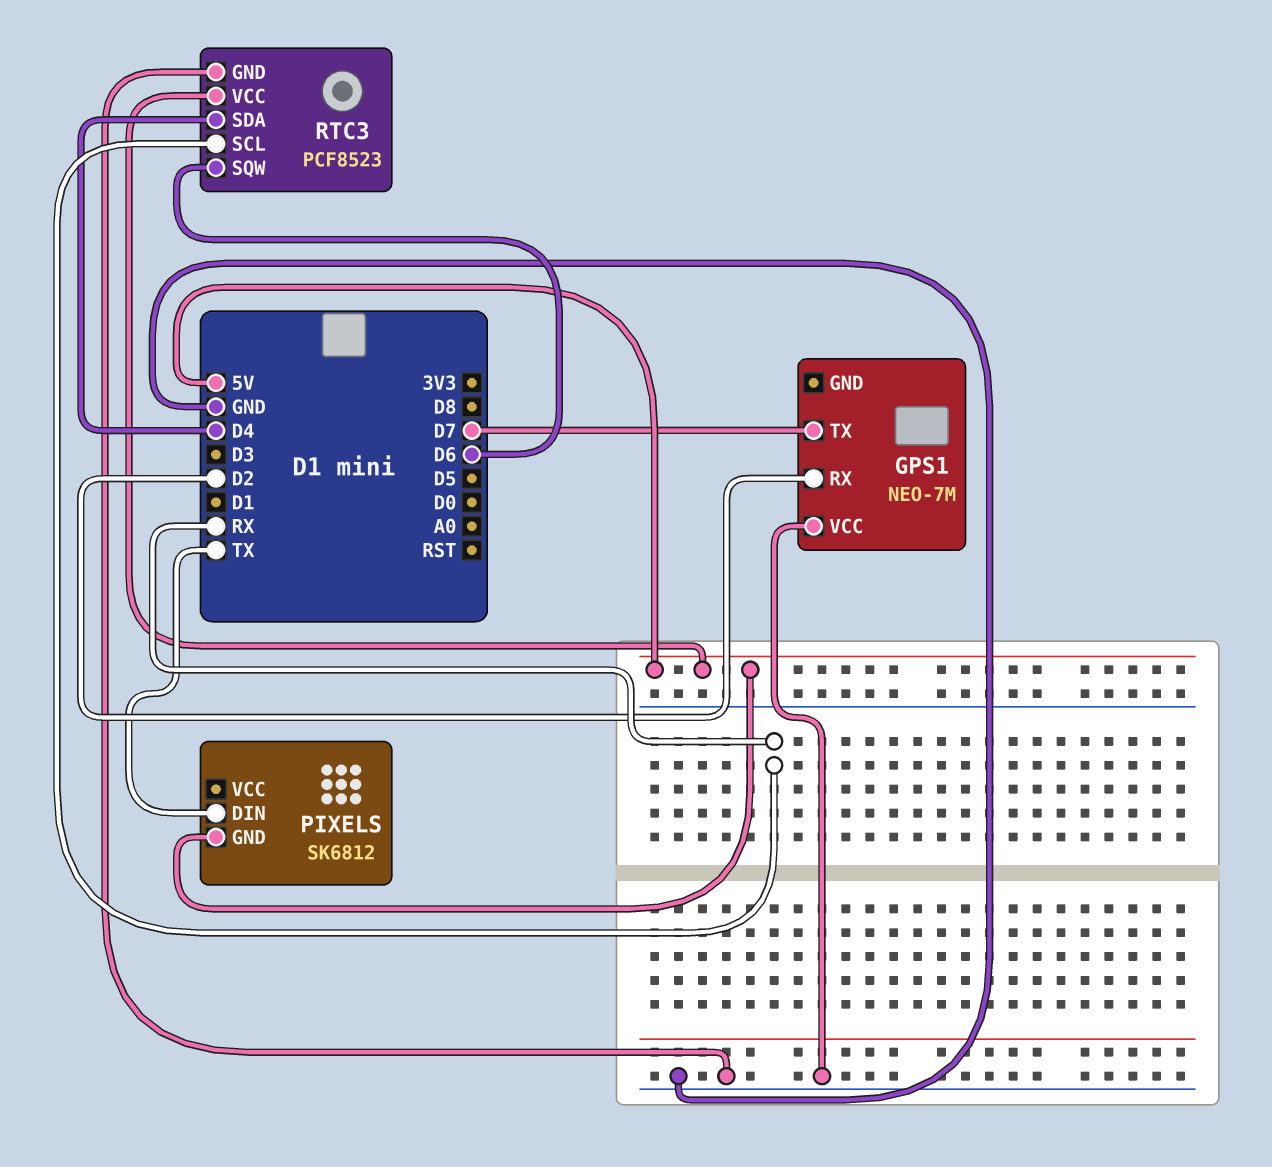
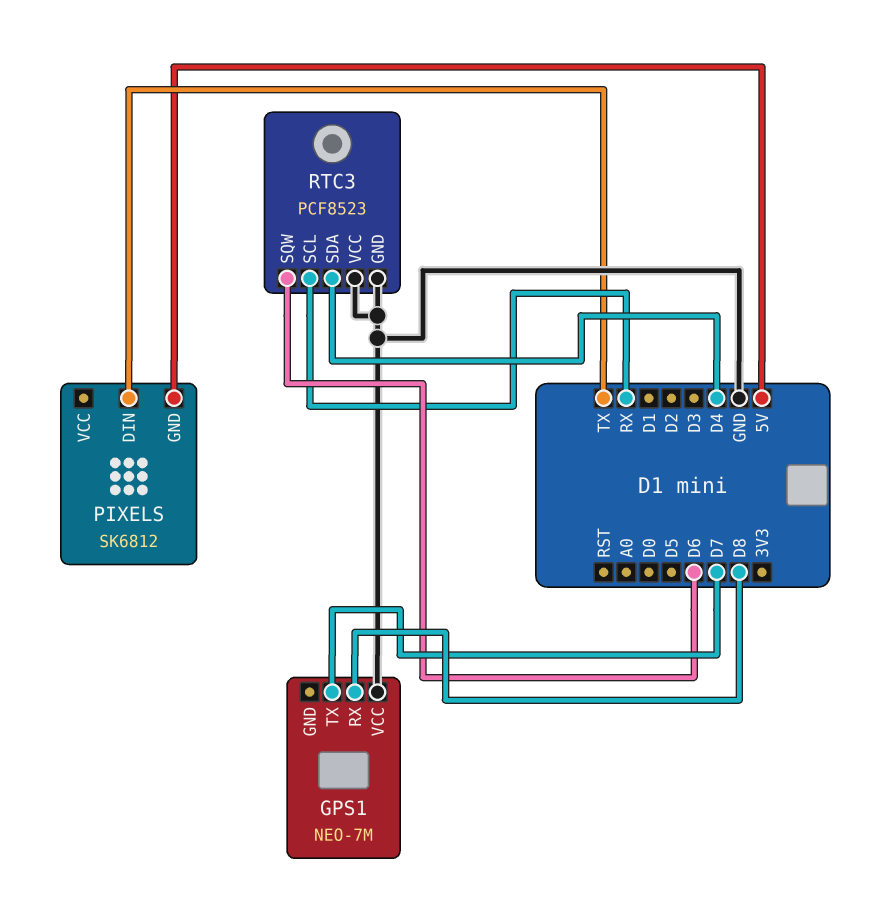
GPS1 pin RX: D2 -> D8
RTC3 pin VCC: 5V -> GND

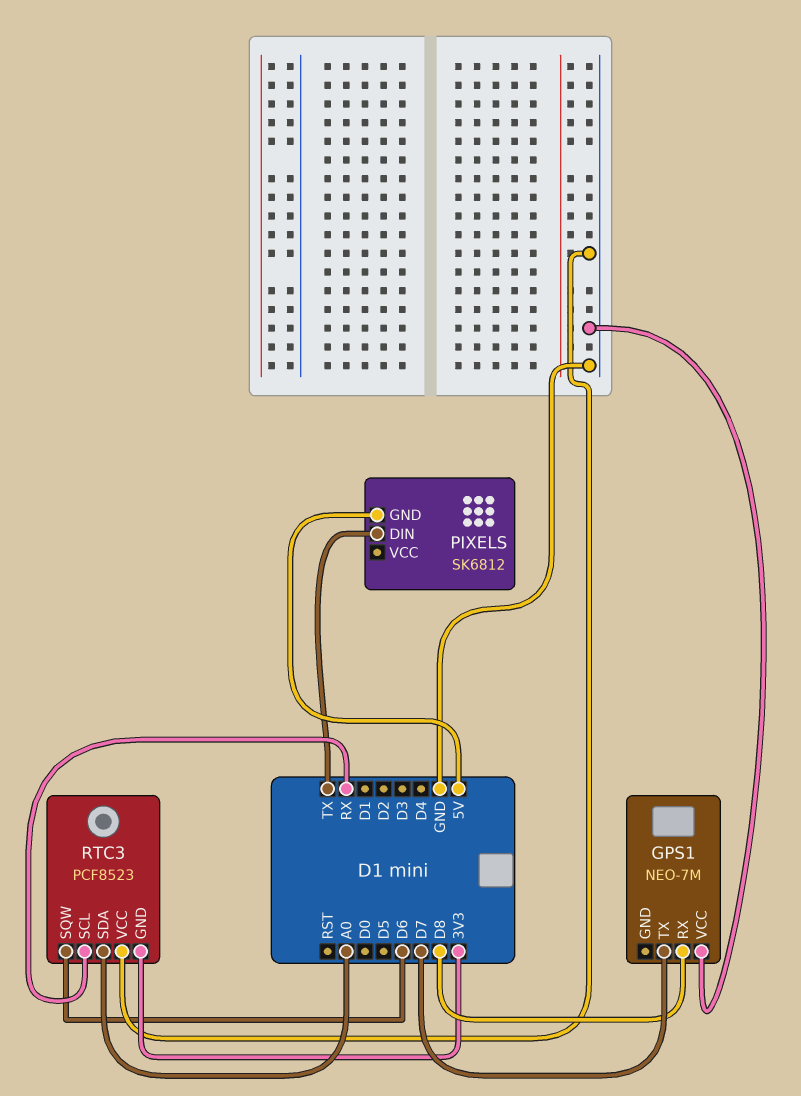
RTC3 pin GND: GND -> 3V3
RTC3 pin SDA: D4 -> A0

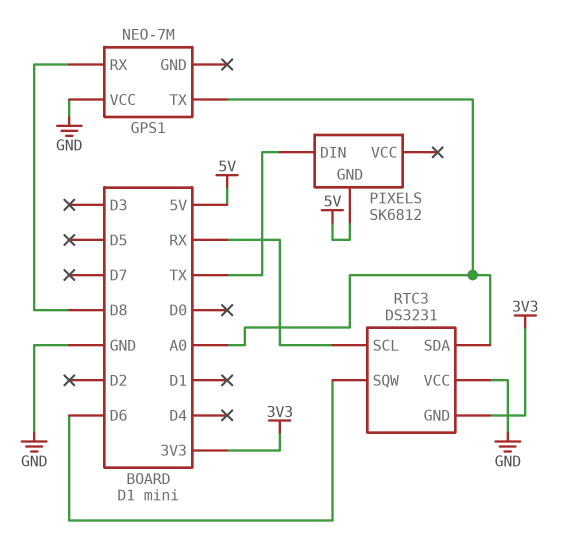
GPS1 pin TX: D7 -> A0
RTC3: PCF8523 -> DS3231

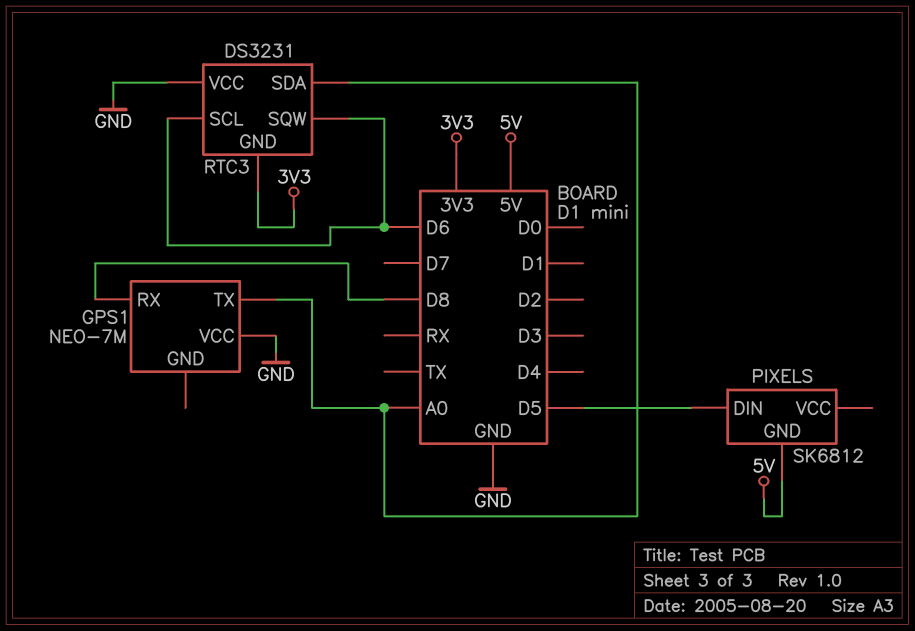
PIXELS pin DIN: TX -> D5
RTC3 pin SCL: RX -> D6

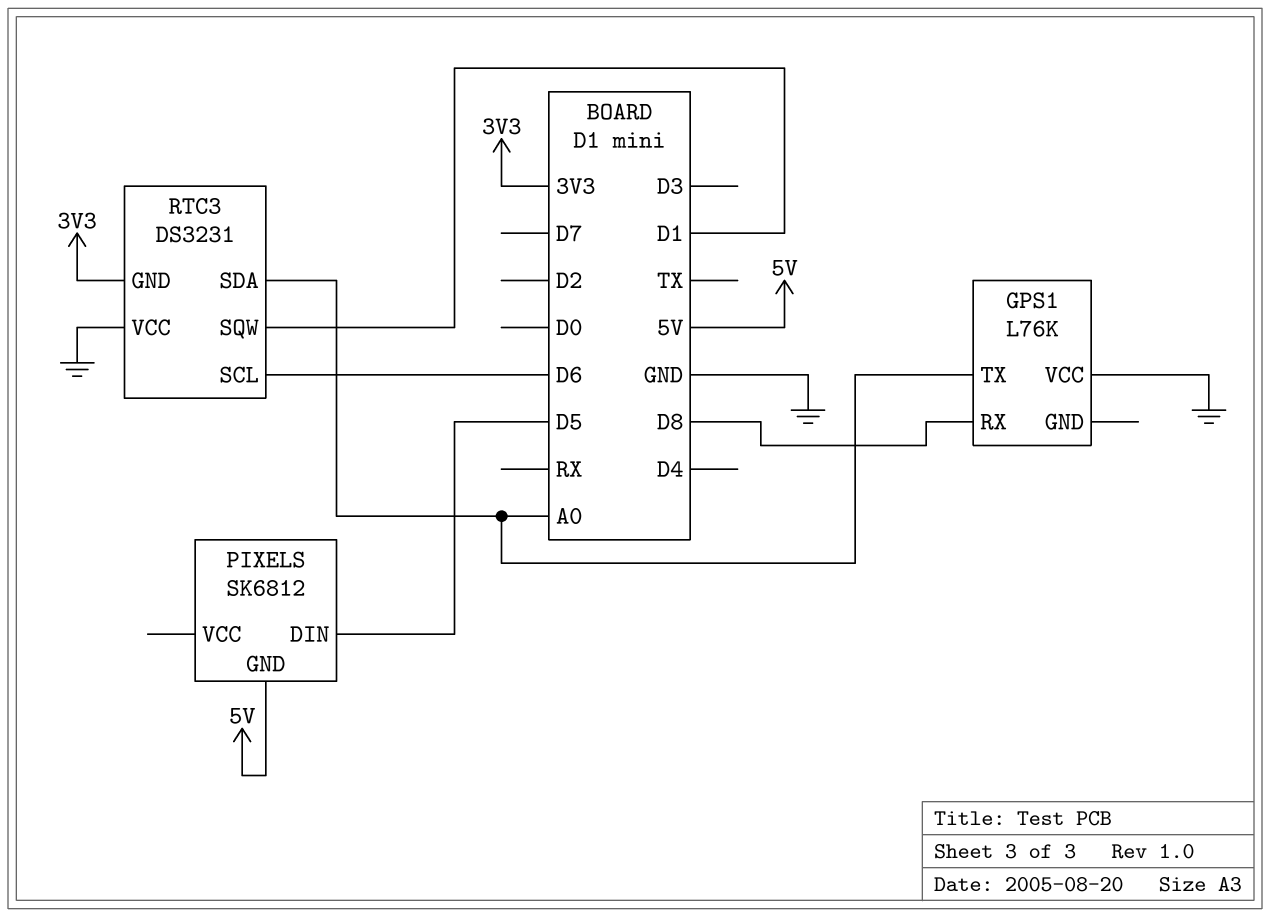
GPS1: NEO-7M -> L76K
RTC3 pin SQW: D6 -> D1

